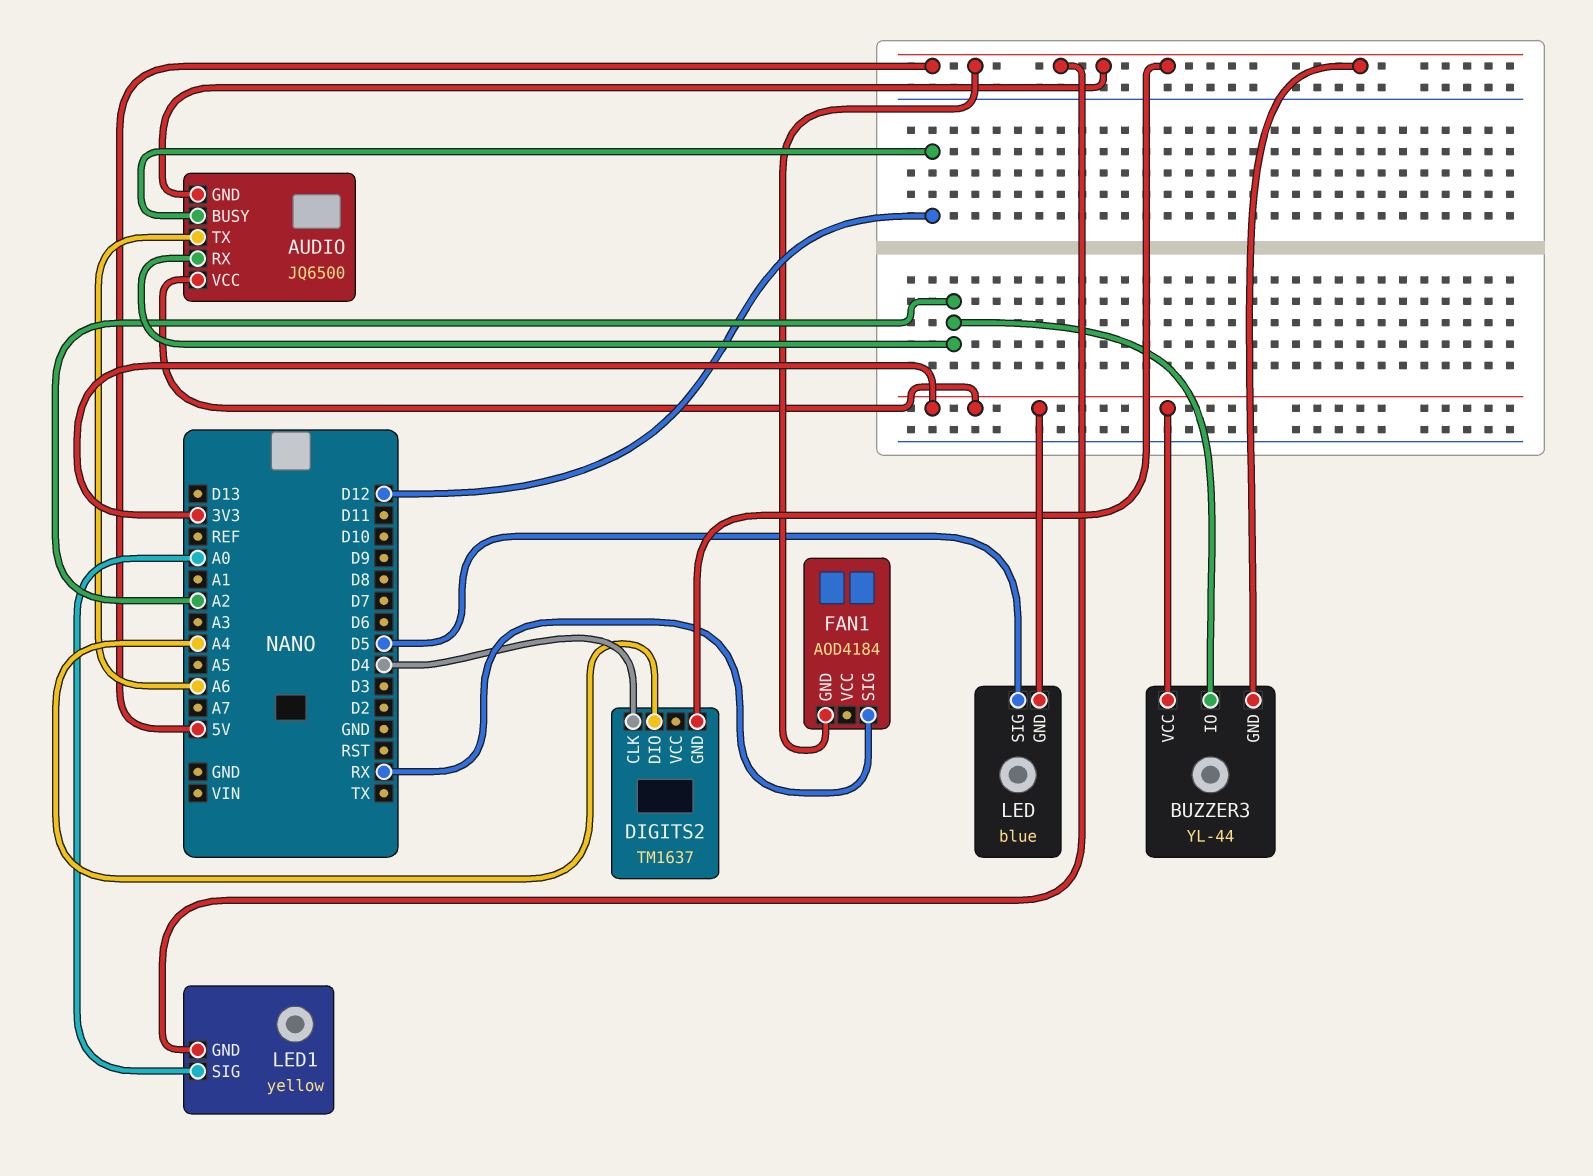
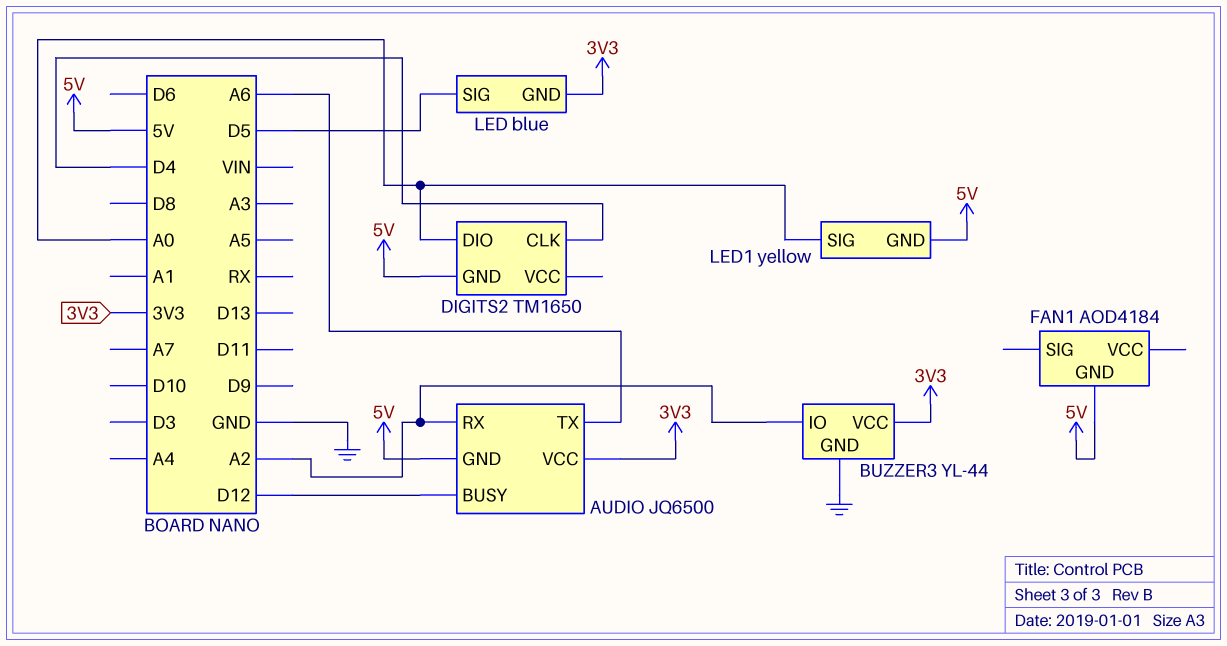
BUZZER3 pin GND: 5V -> GND
DIGITS2: TM1637 -> TM1650
DIGITS2 pin DIO: A4 -> A0
FAN1 pin SIG: RX -> none

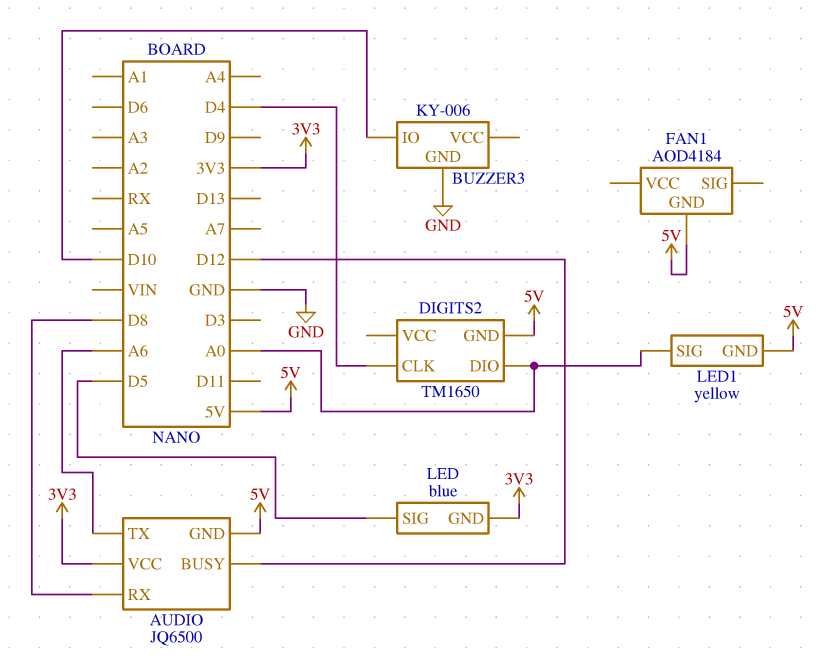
AUDIO pin RX: A2 -> D8
BUZZER3: YL-44 -> KY-006
BUZZER3 pin IO: A2 -> D10
BUZZER3 pin VCC: 3V3 -> none

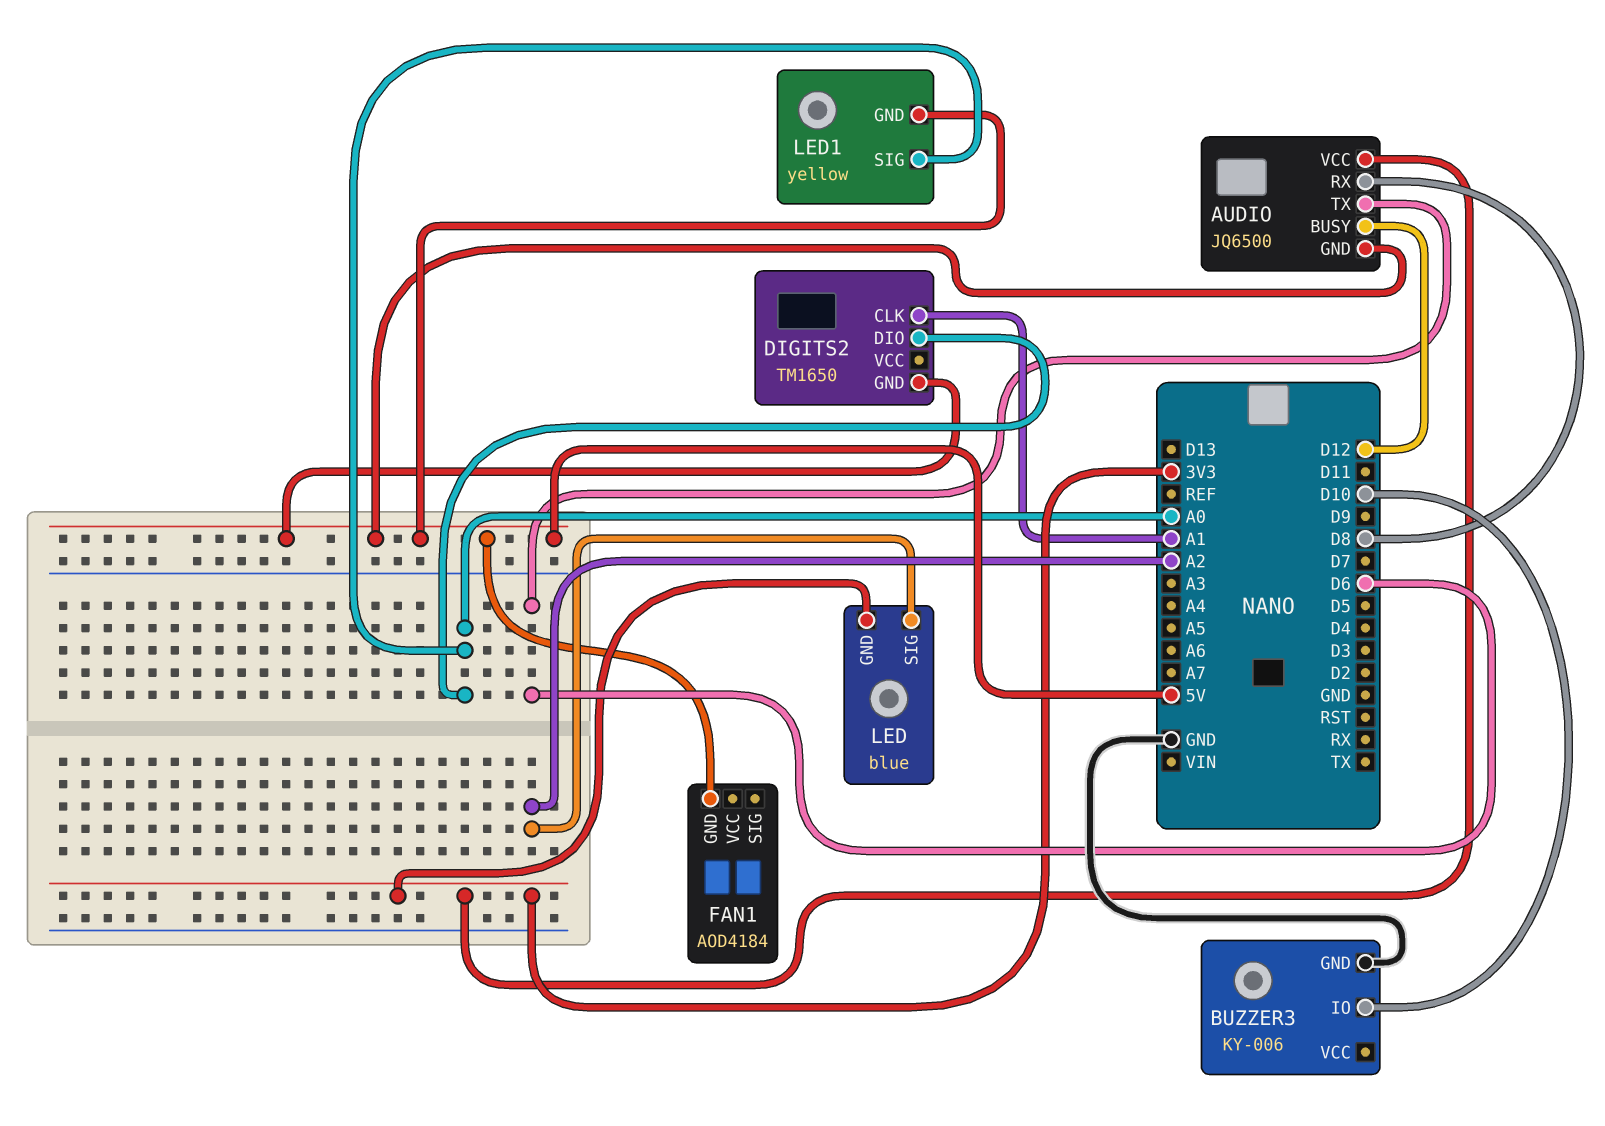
AUDIO pin TX: A6 -> D6
DIGITS2 pin CLK: D4 -> A1
LED pin SIG: D5 -> A2

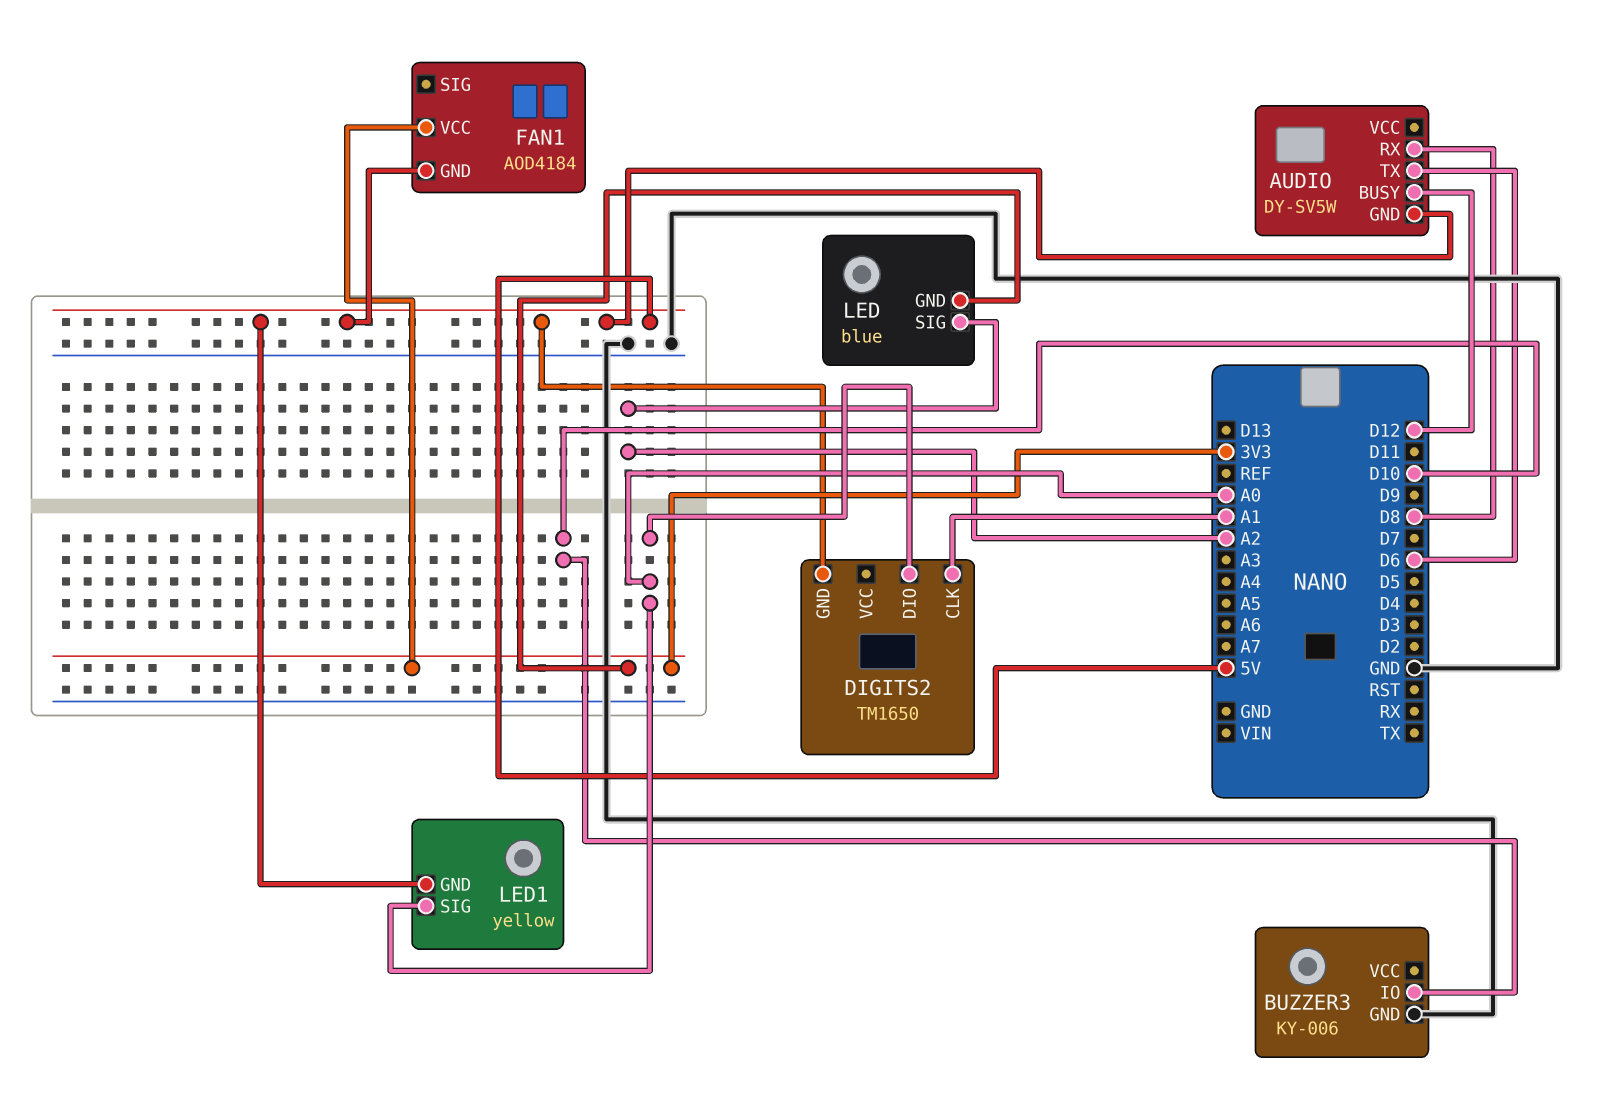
AUDIO: JQ6500 -> DY-SV5W
AUDIO pin VCC: 3V3 -> none
FAN1 pin VCC: none -> 3V3

